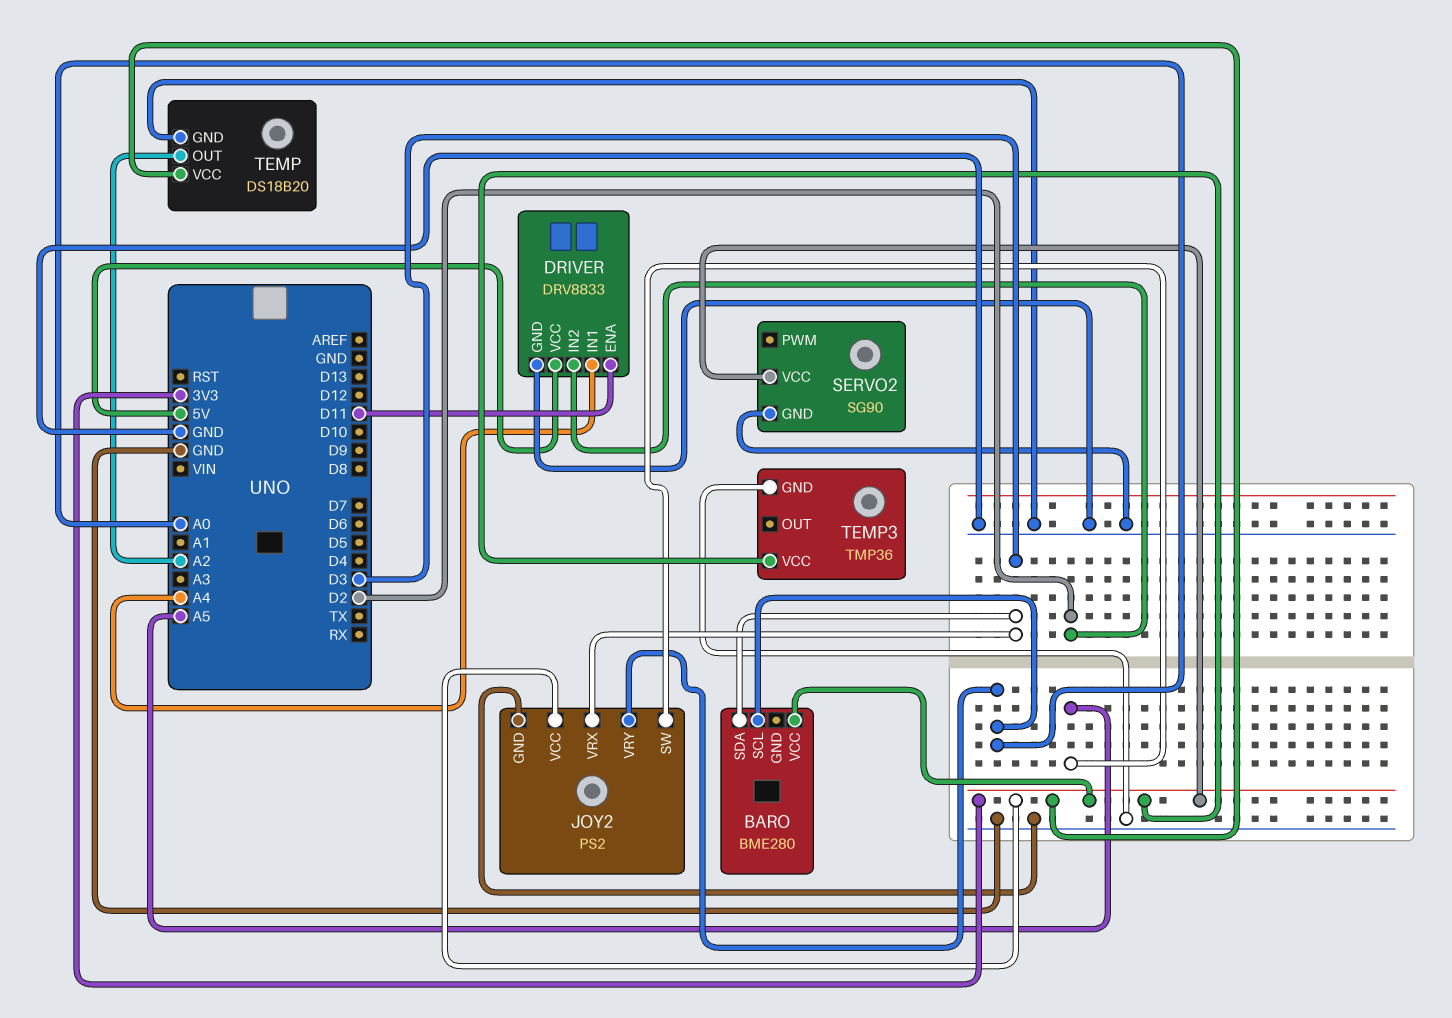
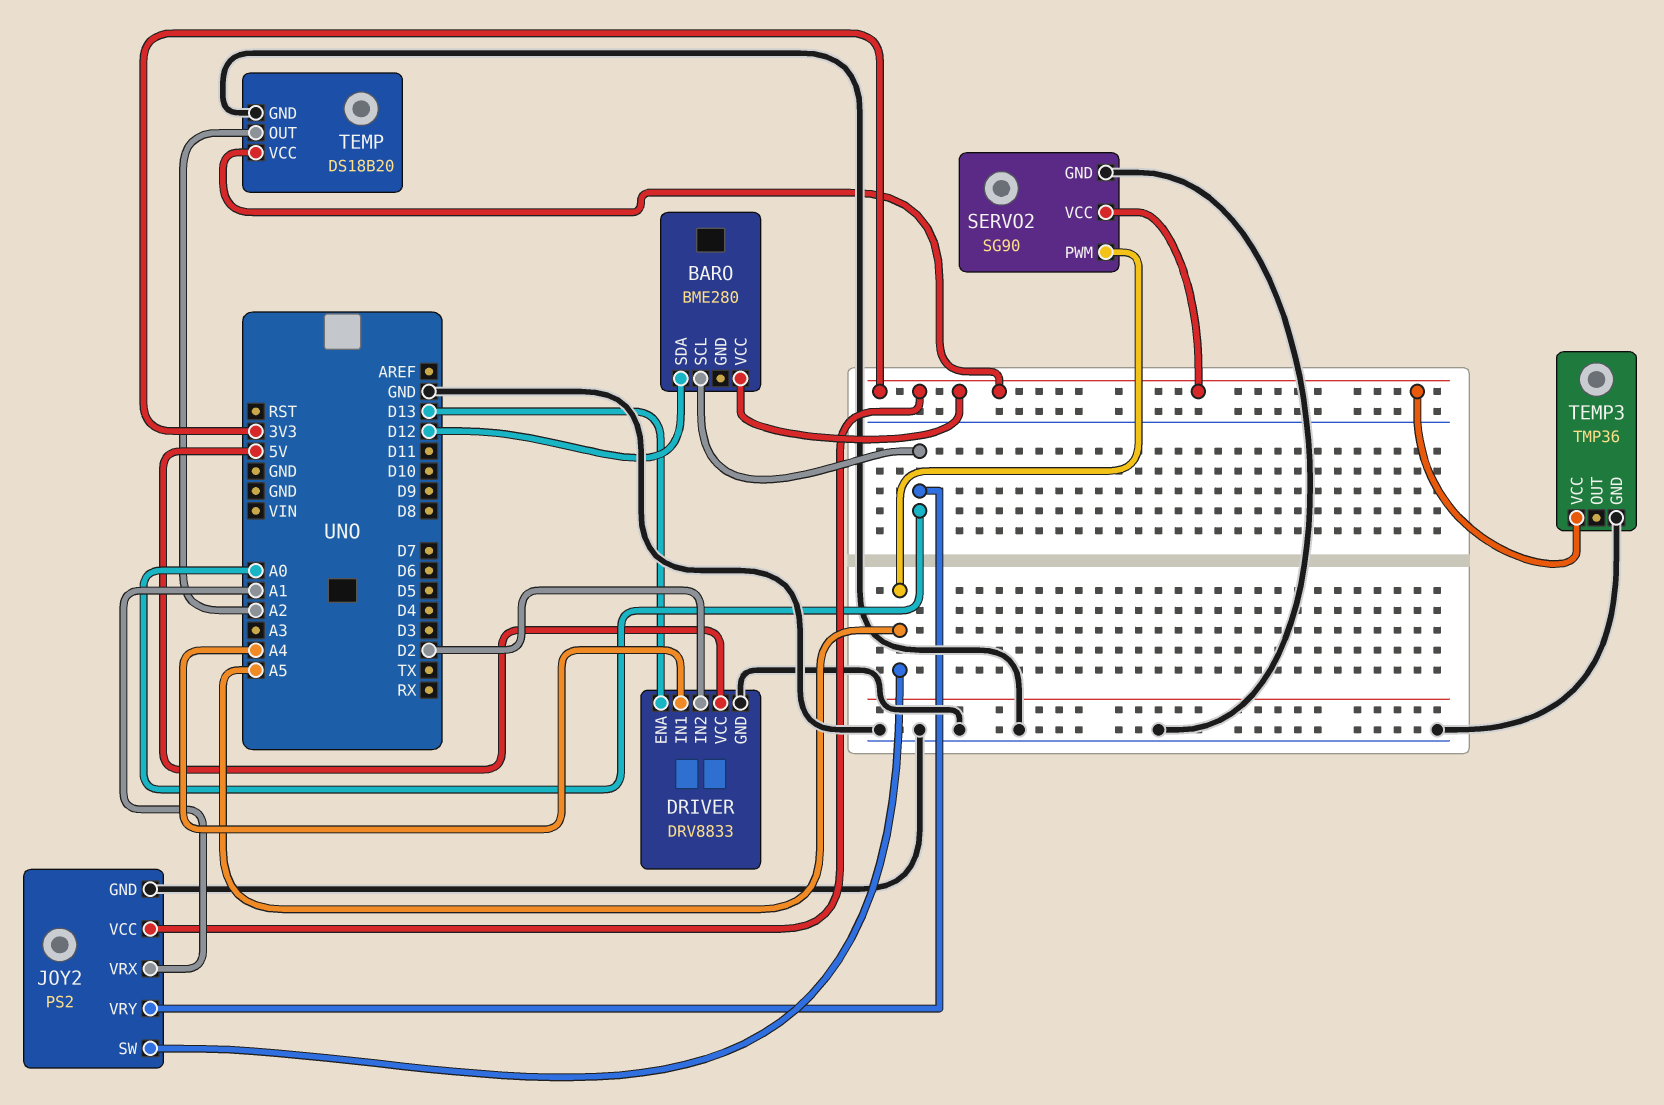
BARO pin SDA: D3 -> D12
DRIVER pin ENA: D11 -> D13
JOY2 pin VRX: D3 -> A1
SERVO2 pin PWM: none -> A5

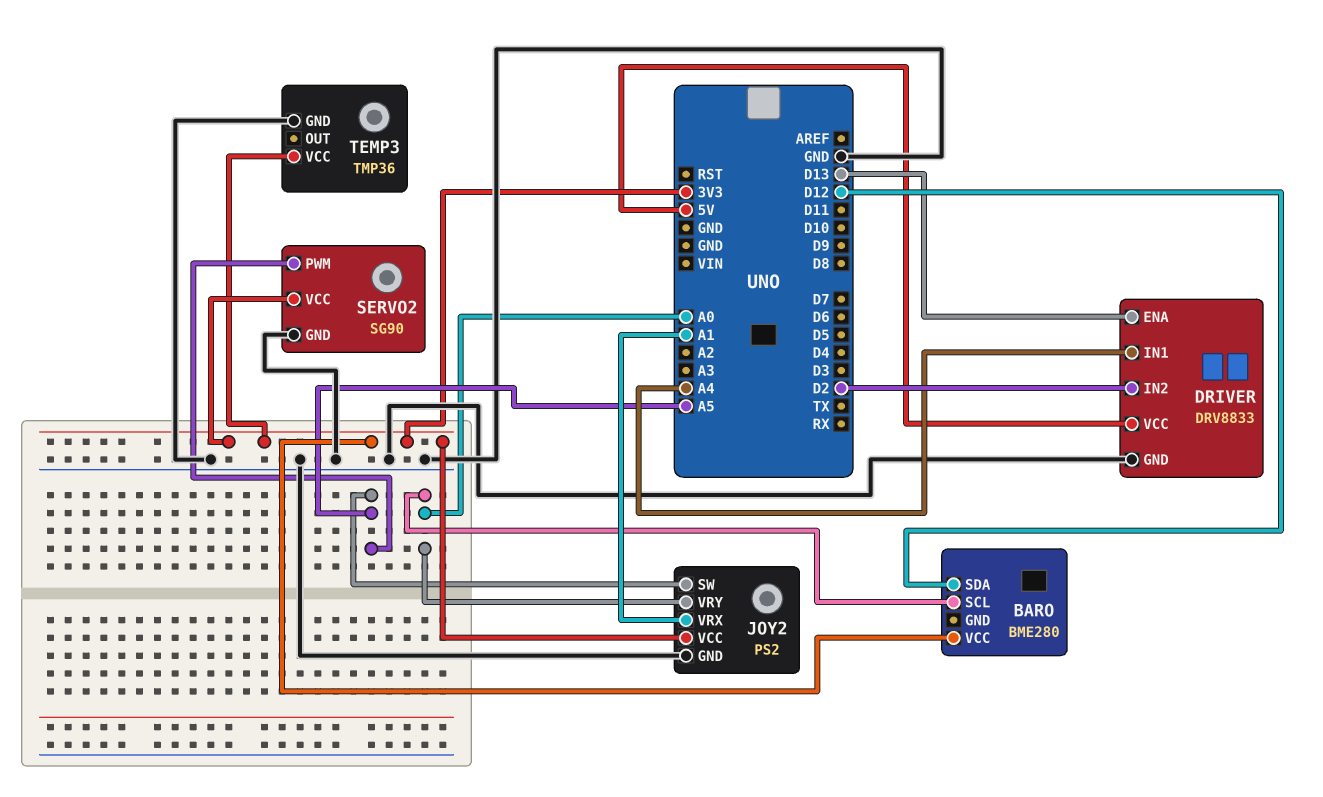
TEMP: DS18B20 -> none
TEMP pin GND: GND -> none
TEMP pin OUT: A2 -> none
TEMP pin VCC: 3V3 -> none

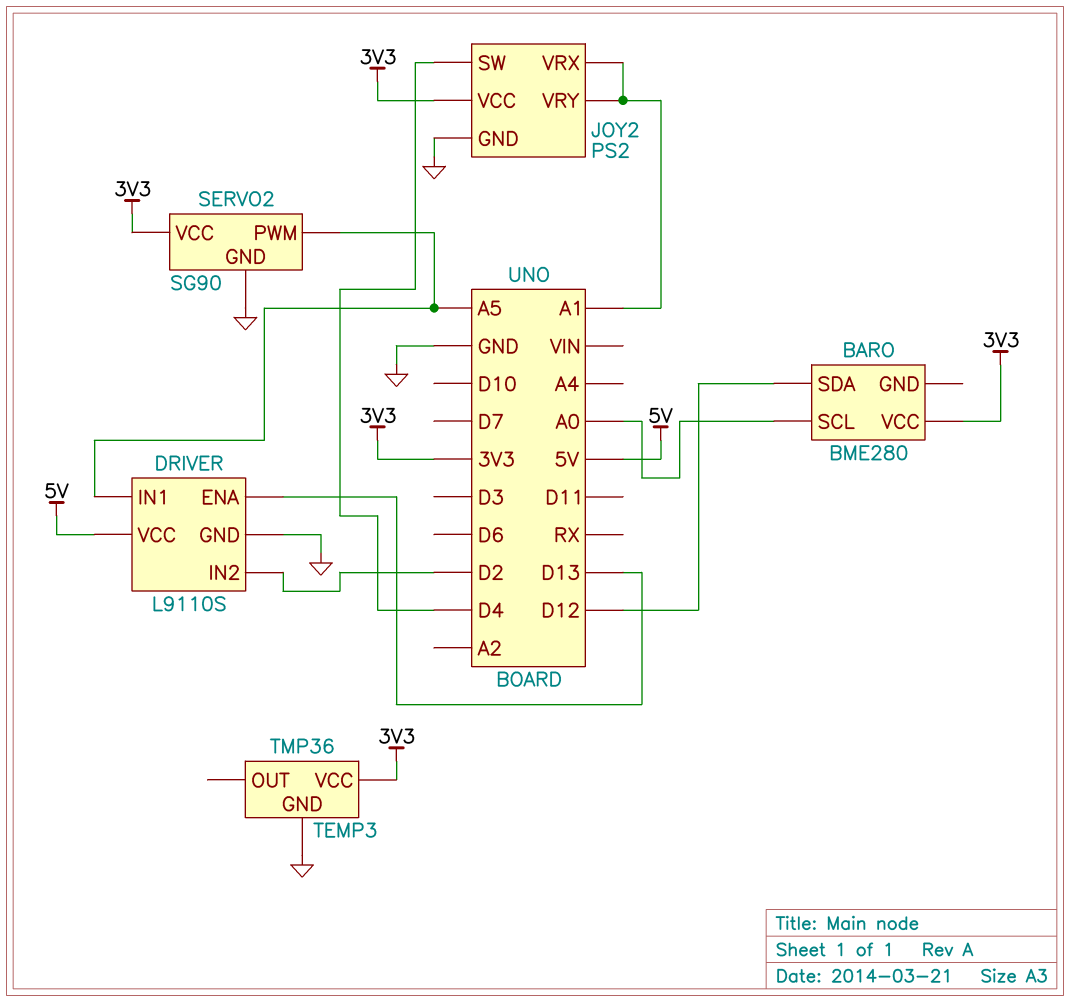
DRIVER: DRV8833 -> L9110S
DRIVER pin IN1: A4 -> A5
JOY2 pin SW: A5 -> D4
JOY2 pin VRY: A0 -> A1

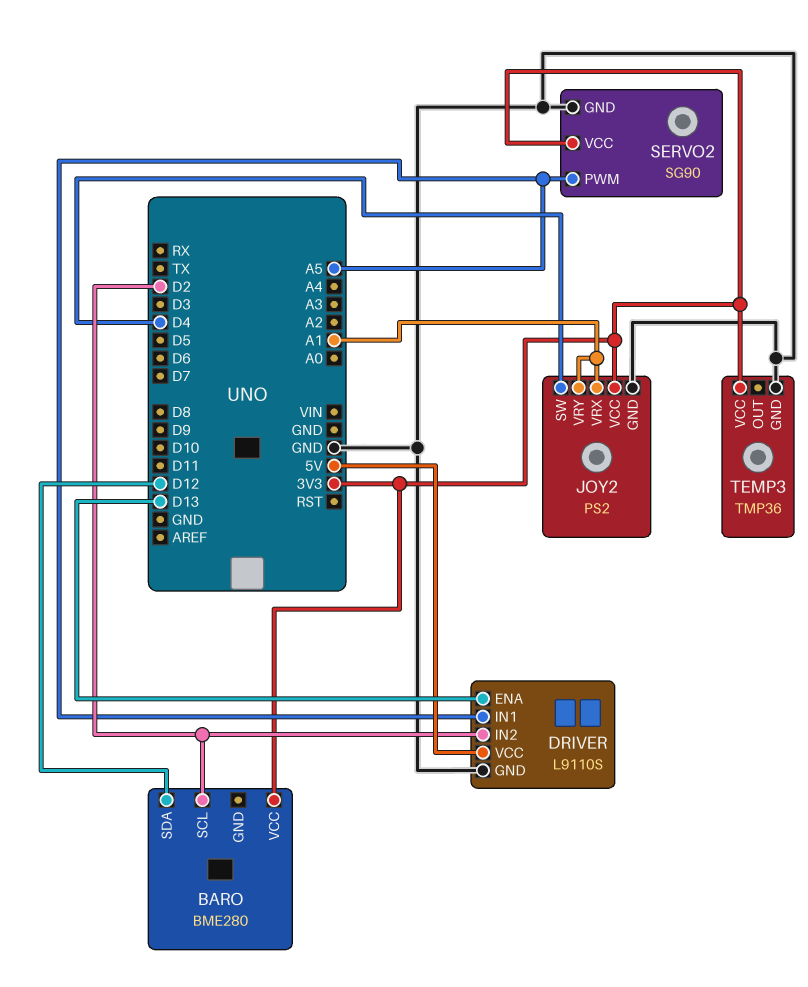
BARO pin SCL: A0 -> D2

